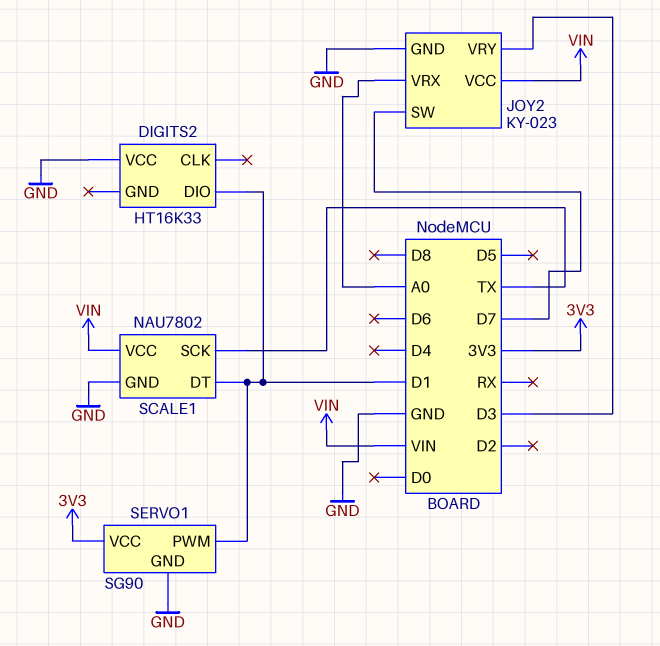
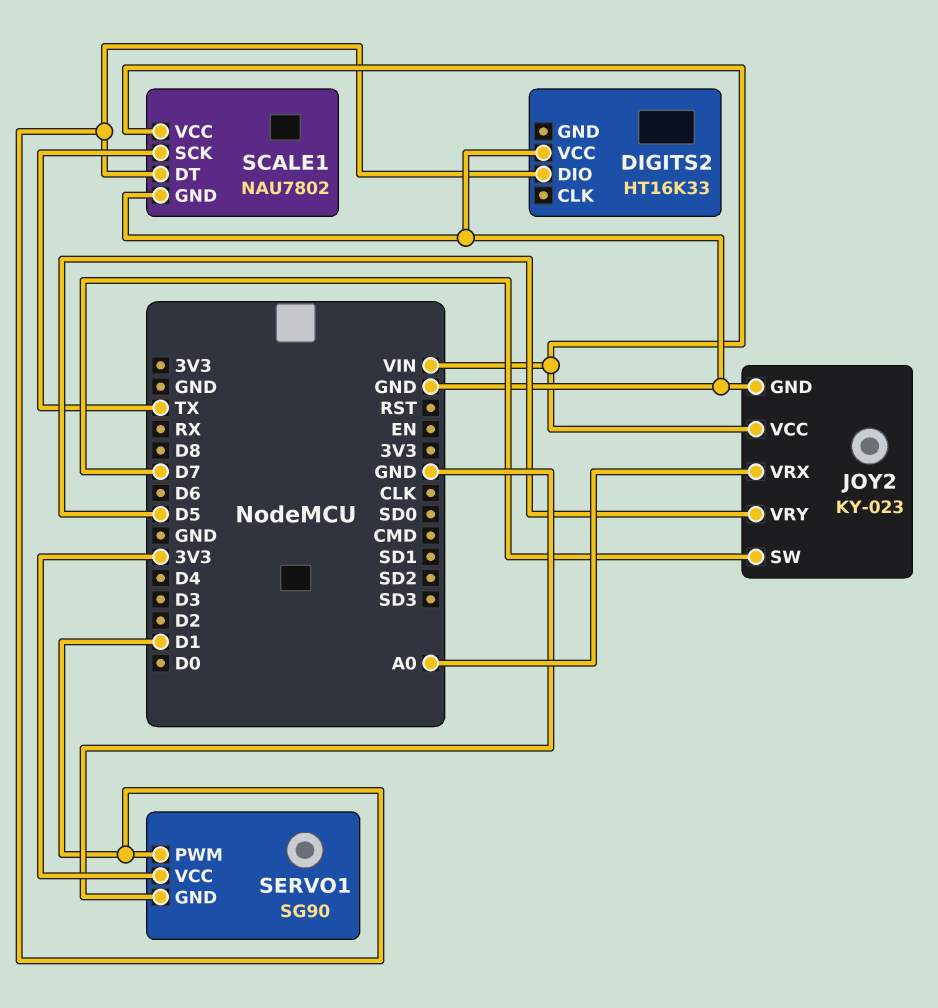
JOY2 pin VRY: D3 -> D5

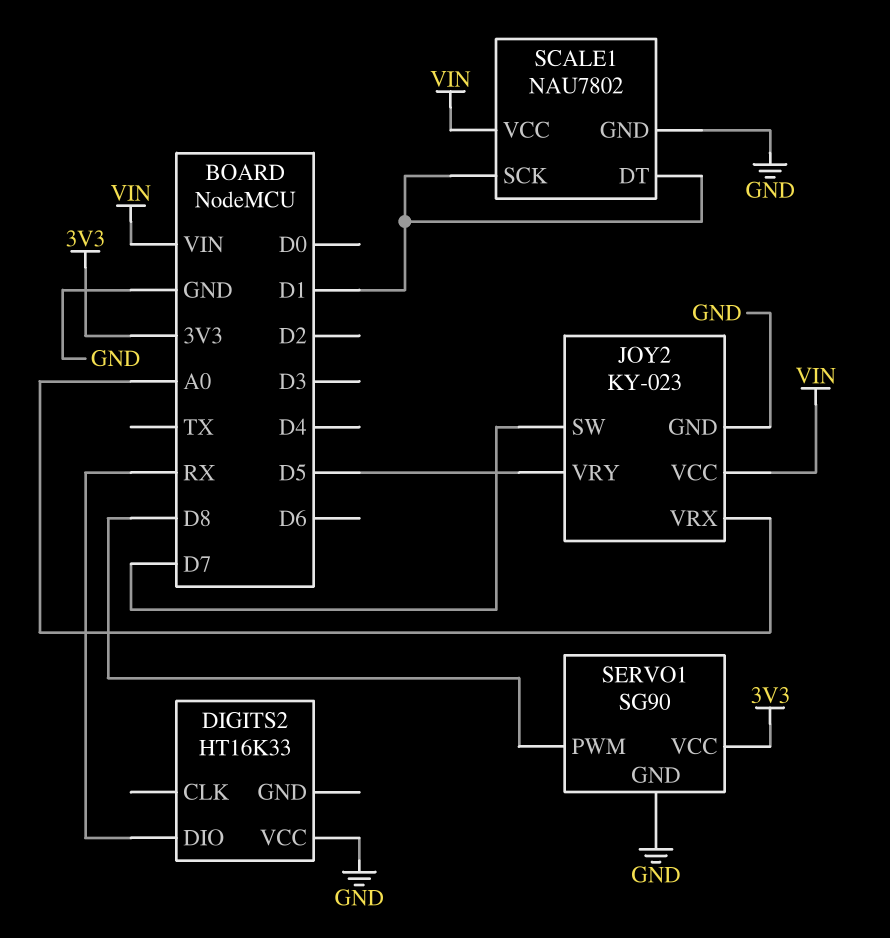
DIGITS2 pin DIO: D1 -> RX
SCALE1 pin SCK: TX -> D1
SERVO1 pin PWM: D1 -> D8

